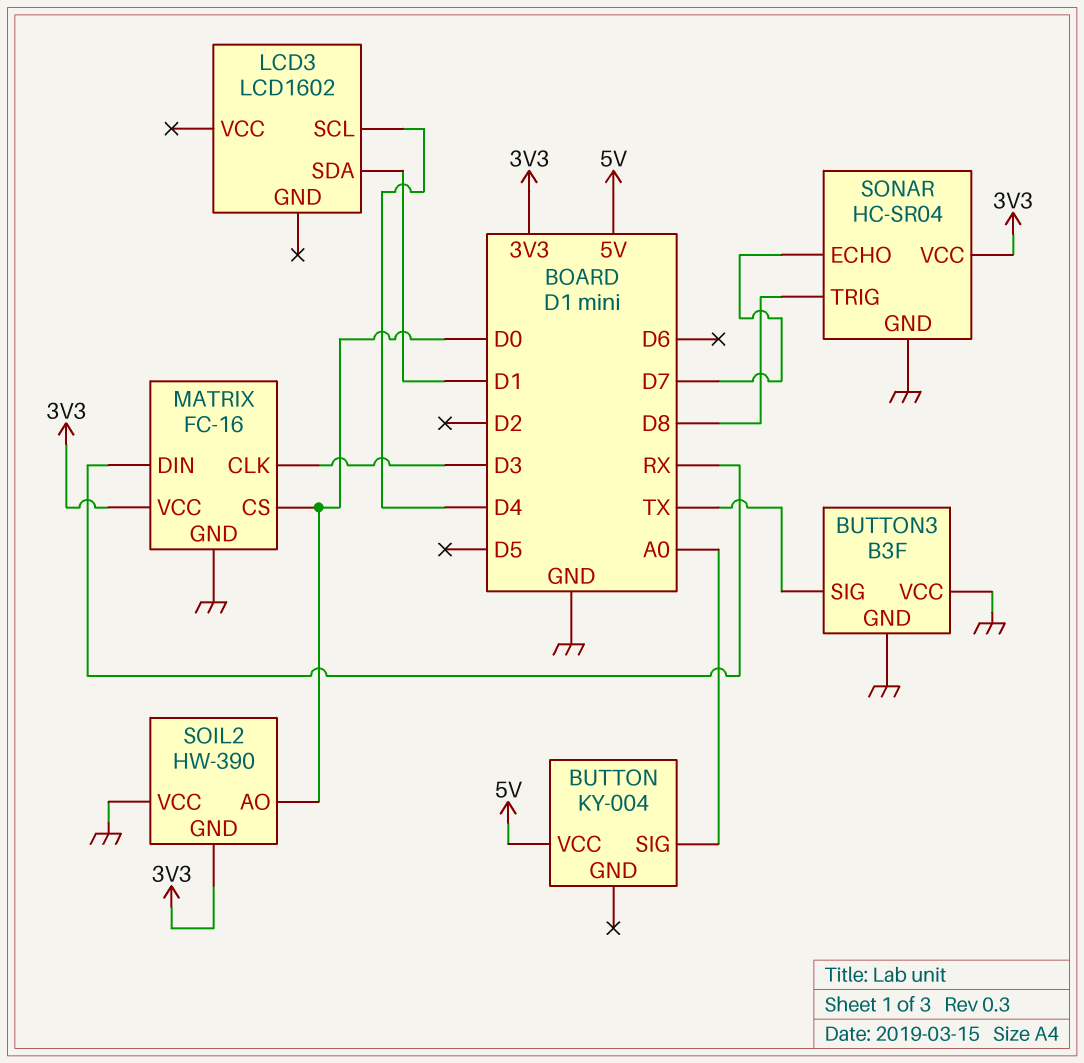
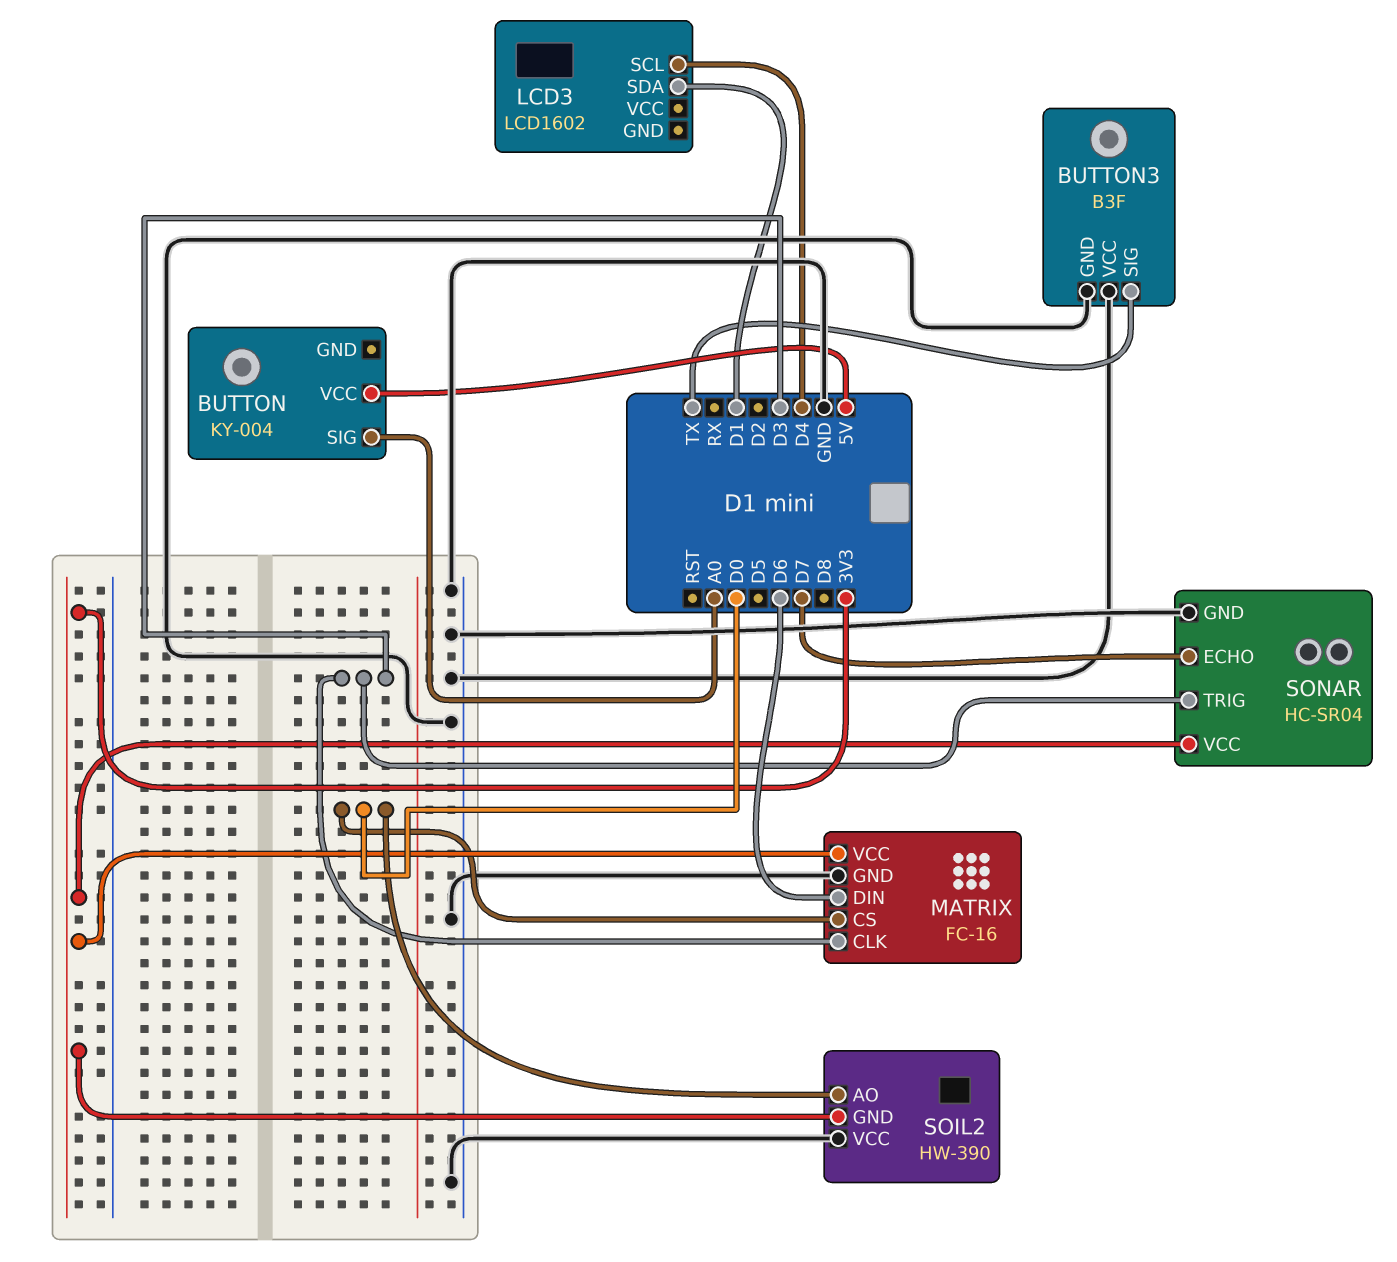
MATRIX pin DIN: RX -> D6
SONAR pin TRIG: D8 -> D3

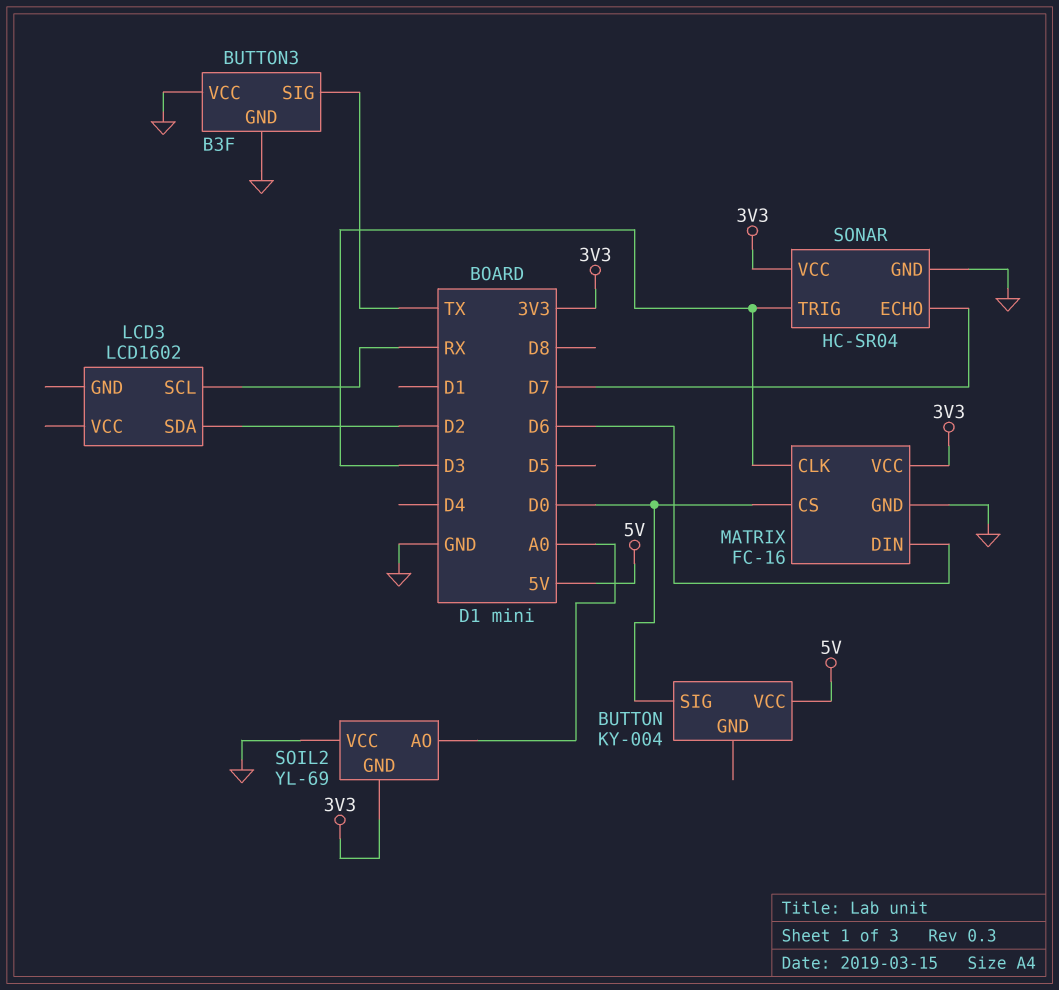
BUTTON pin SIG: A0 -> D0
LCD3 pin SCL: D4 -> RX
LCD3 pin SDA: D1 -> D2
SOIL2: HW-390 -> YL-69
SOIL2 pin AO: D0 -> A0

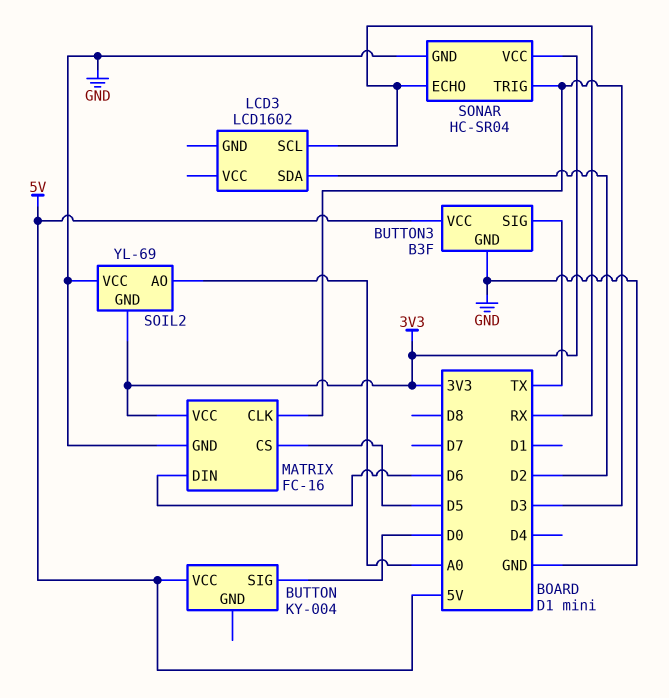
BUTTON3 pin VCC: GND -> 5V
MATRIX pin CS: D0 -> D5
SONAR pin ECHO: D7 -> RX

